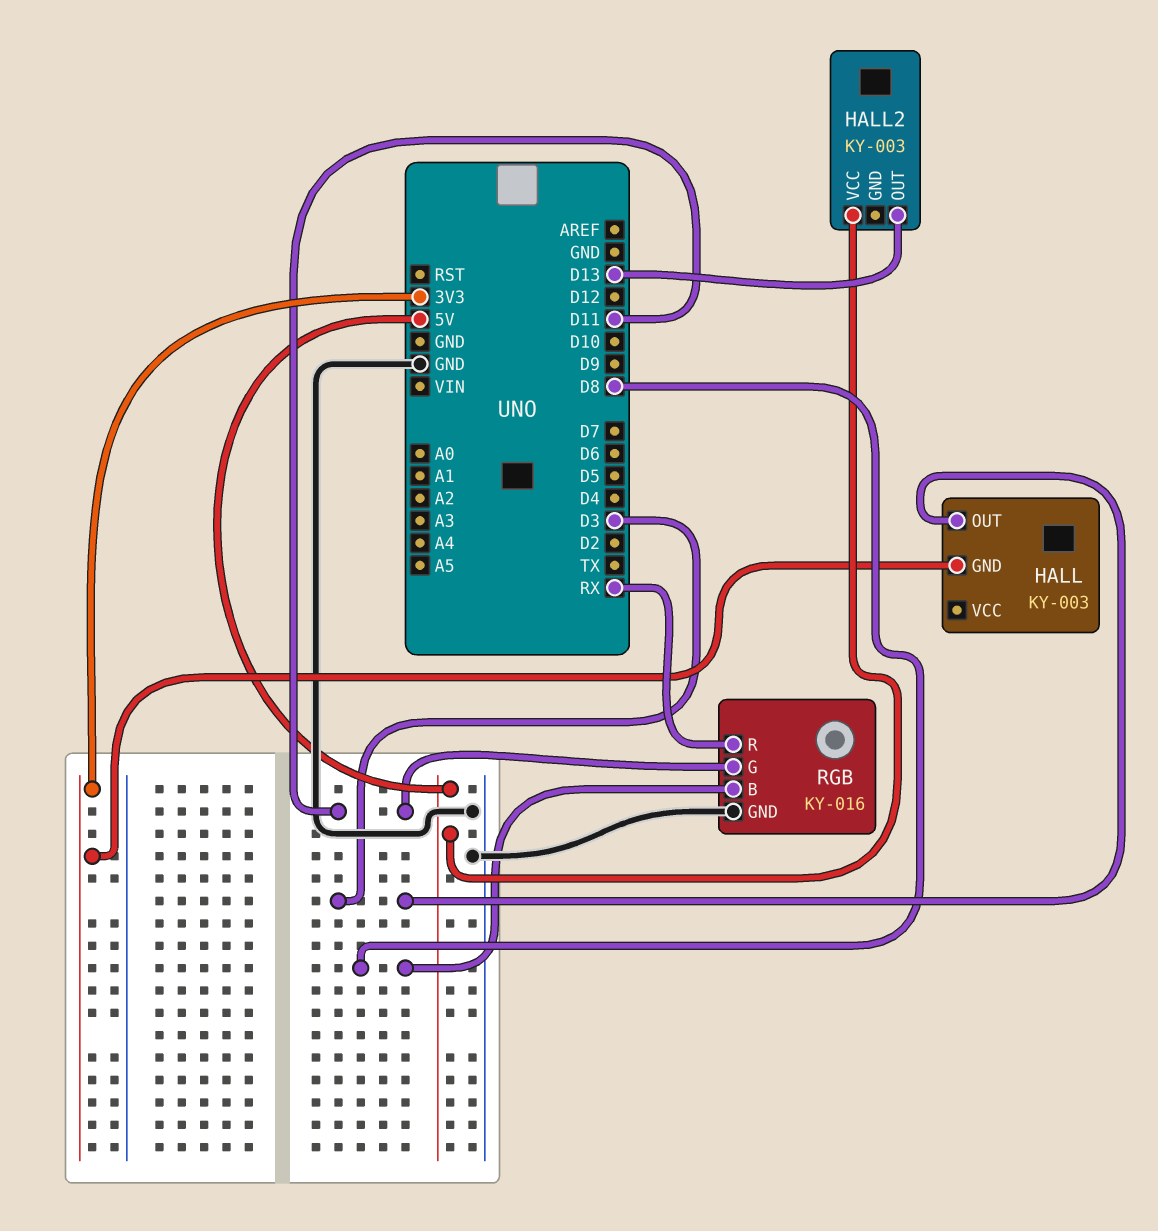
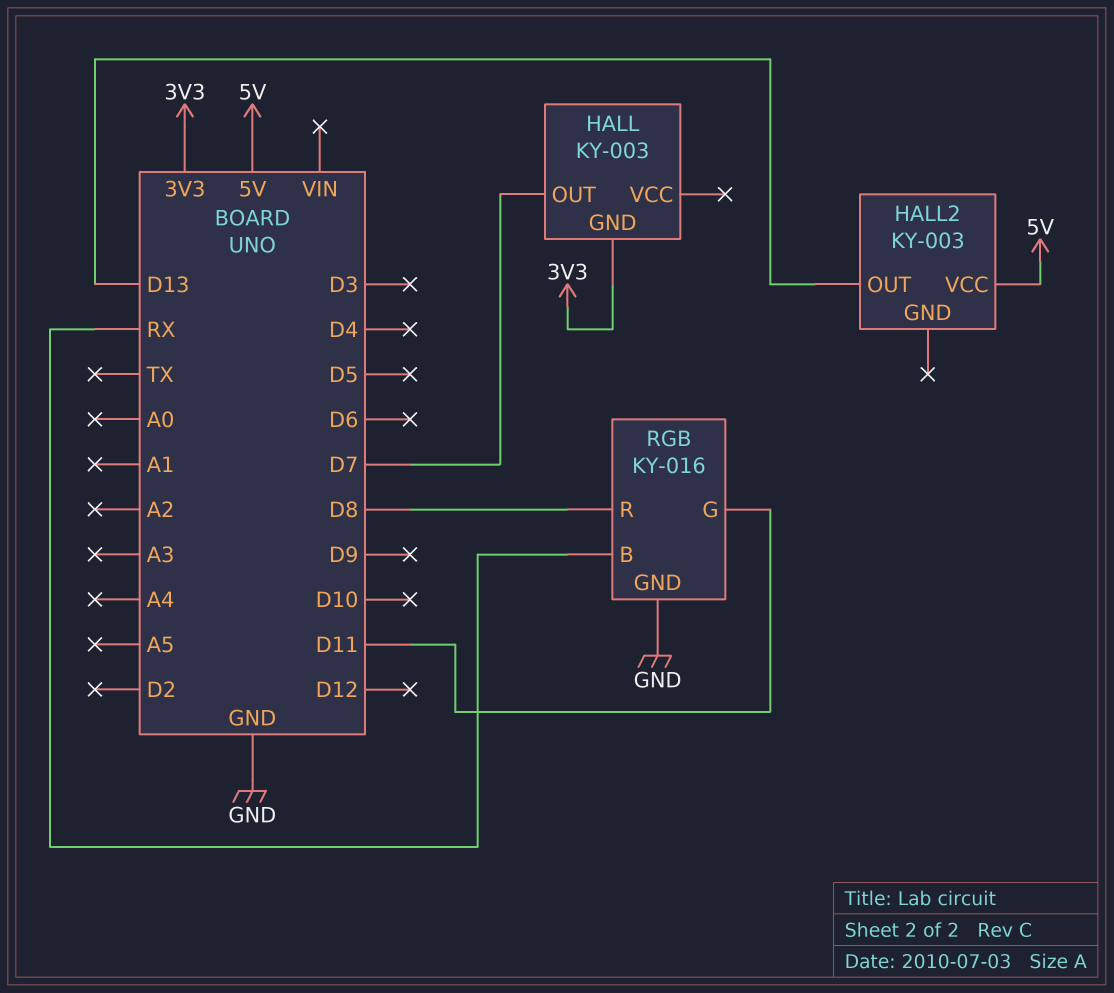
HALL pin OUT: D3 -> D7
RGB pin B: D8 -> RX
RGB pin R: RX -> D8

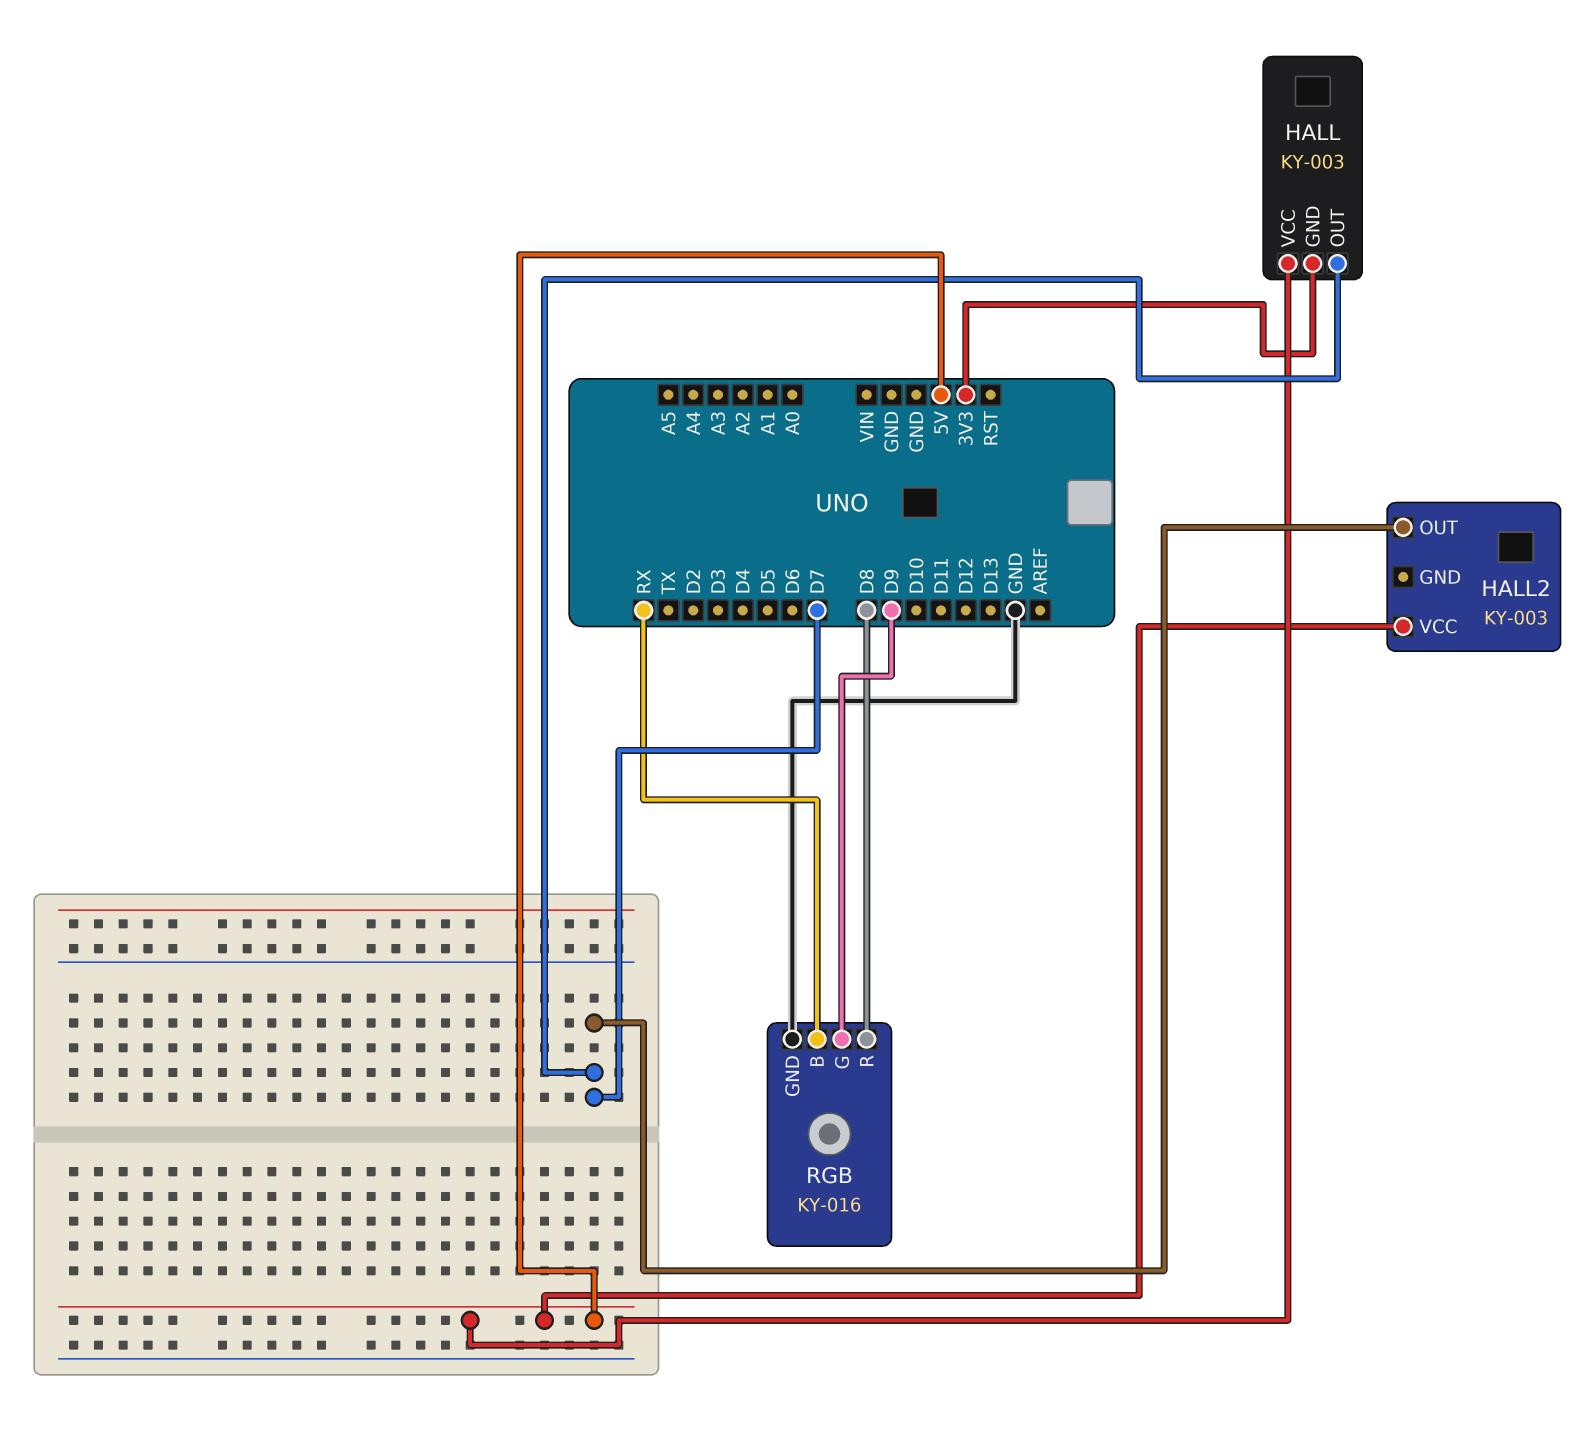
HALL pin VCC: none -> 5V
HALL2 pin OUT: D13 -> D7
RGB pin G: D11 -> D9

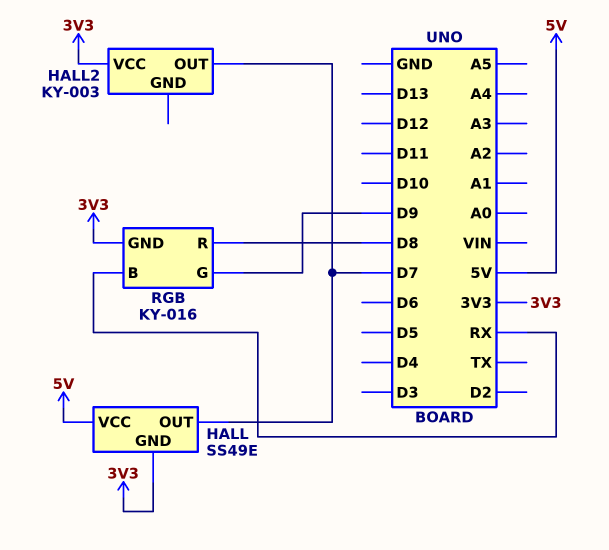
HALL: KY-003 -> SS49E
HALL2 pin VCC: 5V -> 3V3
RGB pin GND: GND -> 3V3

